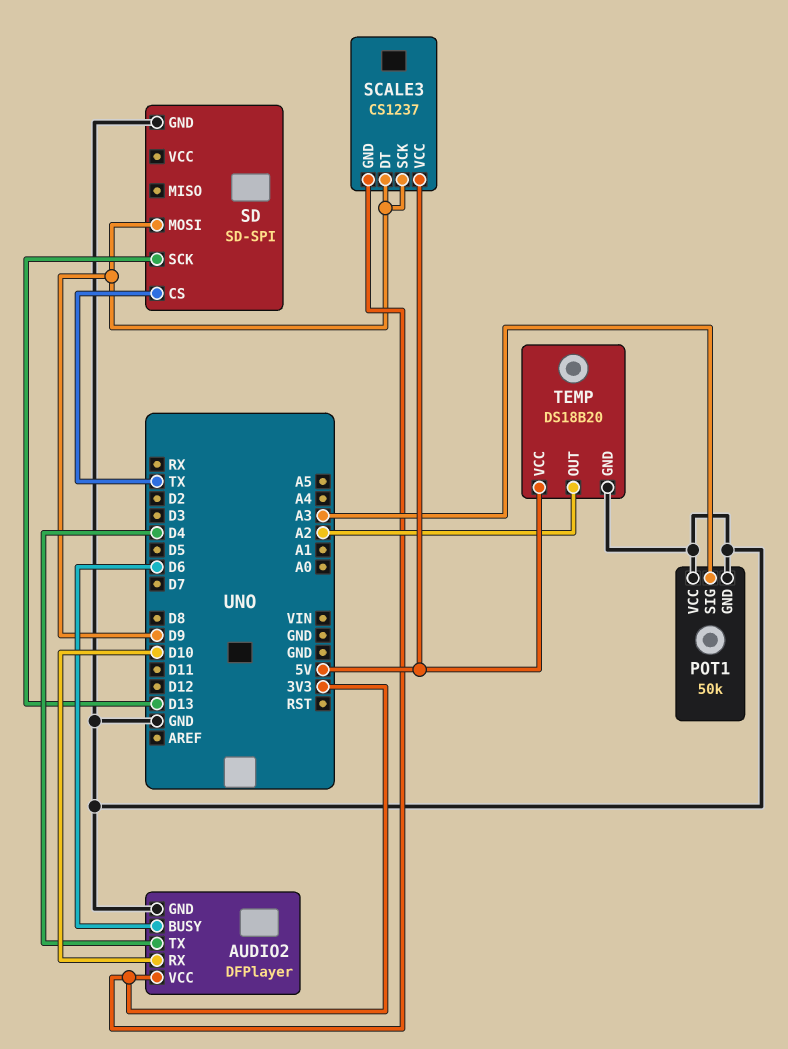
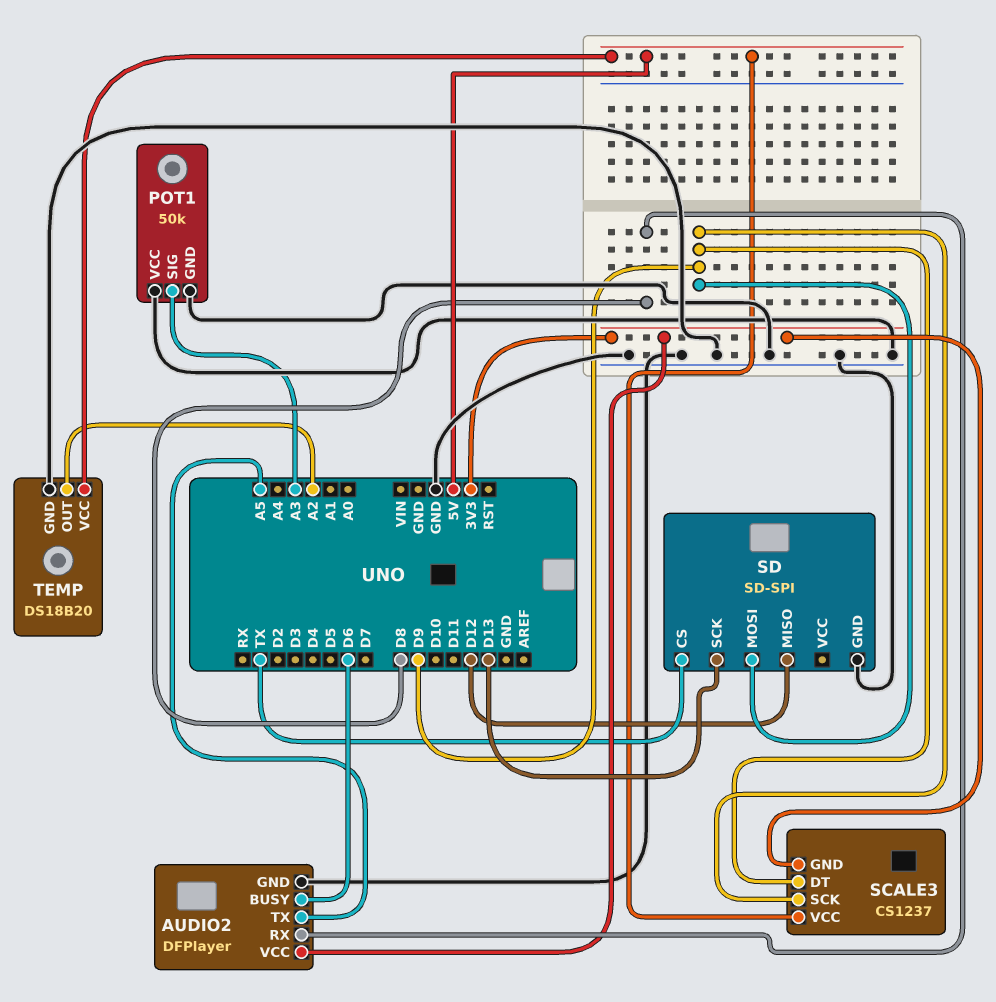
AUDIO2 pin RX: D10 -> D8
AUDIO2 pin TX: D4 -> A5
SD pin MISO: none -> D12

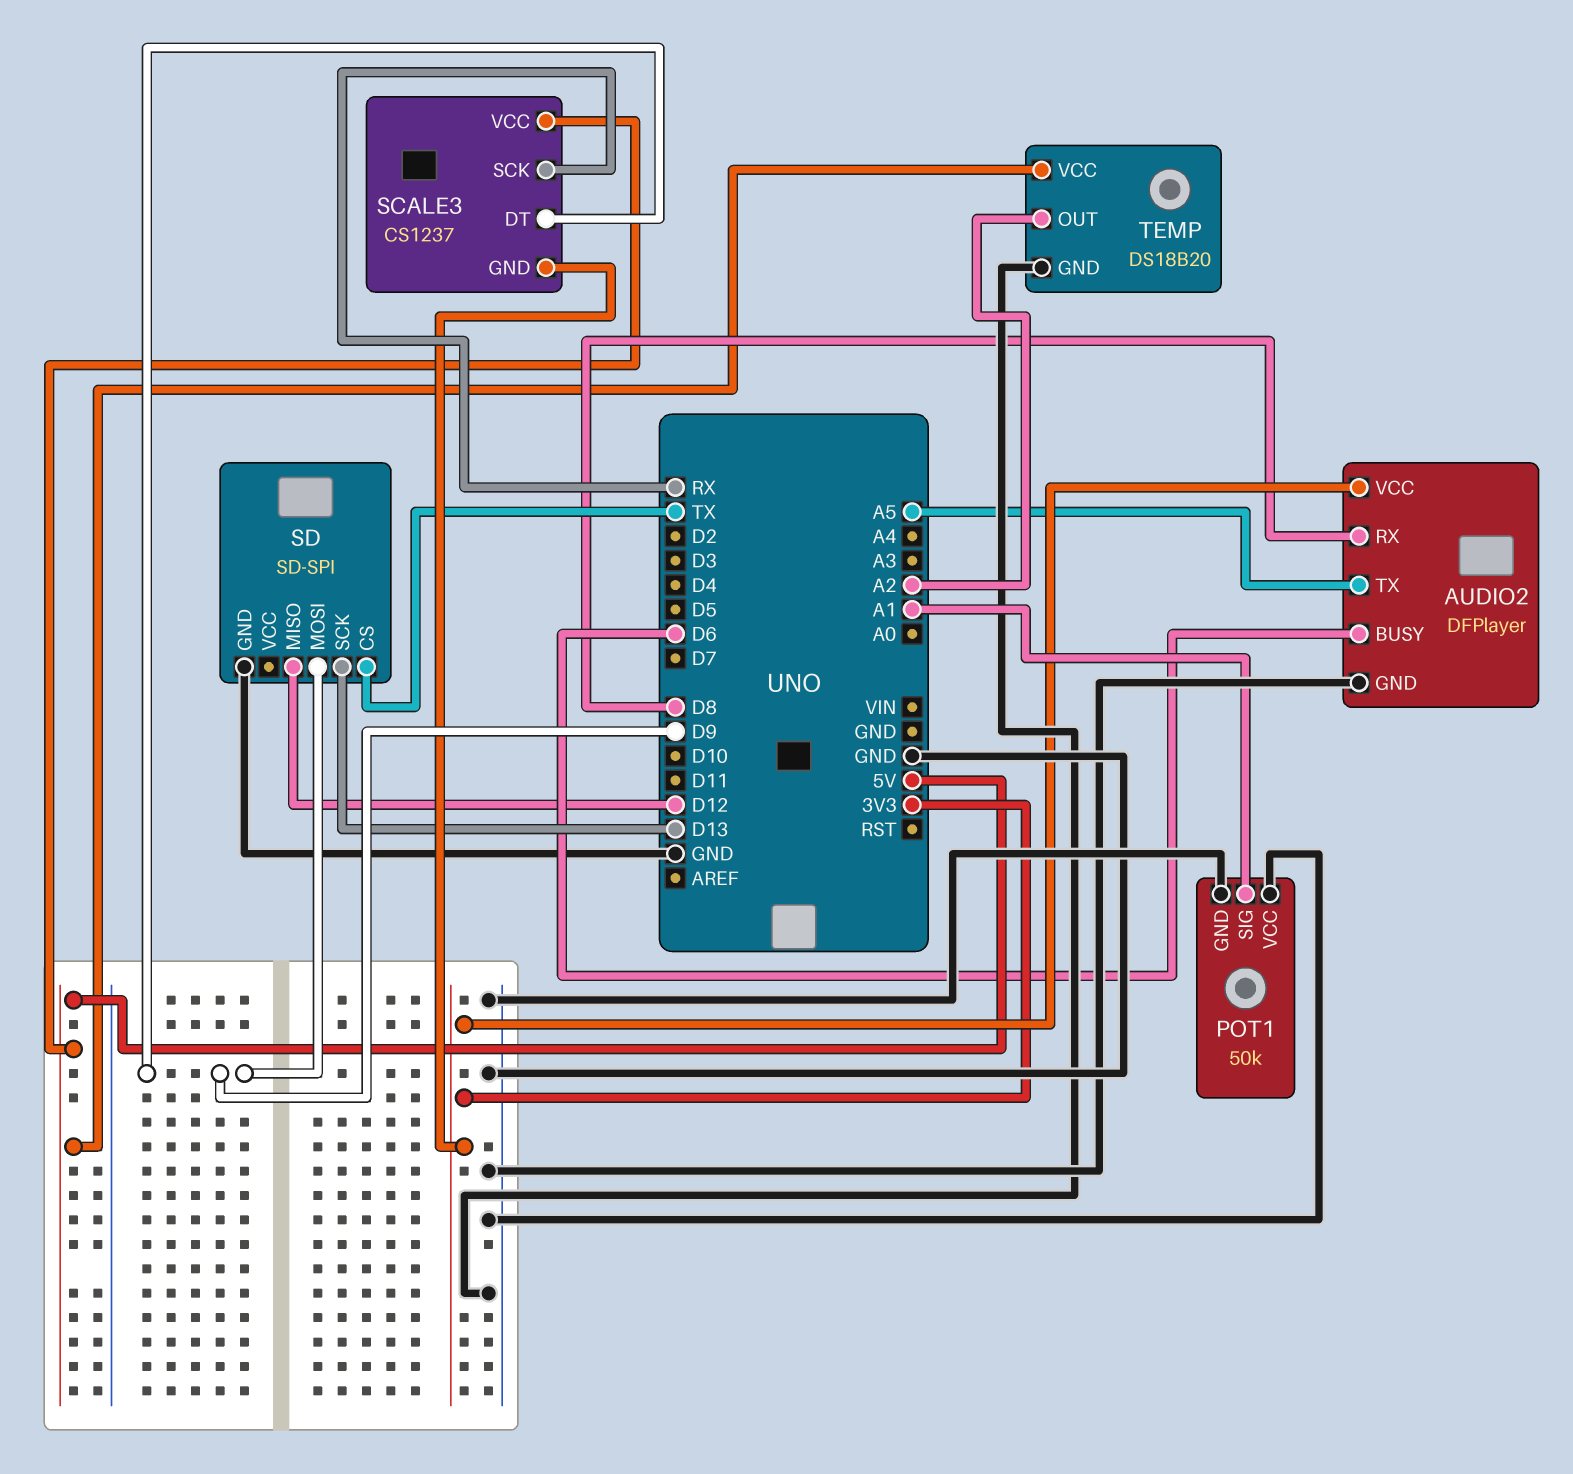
POT1 pin SIG: A3 -> A1
SCALE3 pin SCK: D9 -> RX

